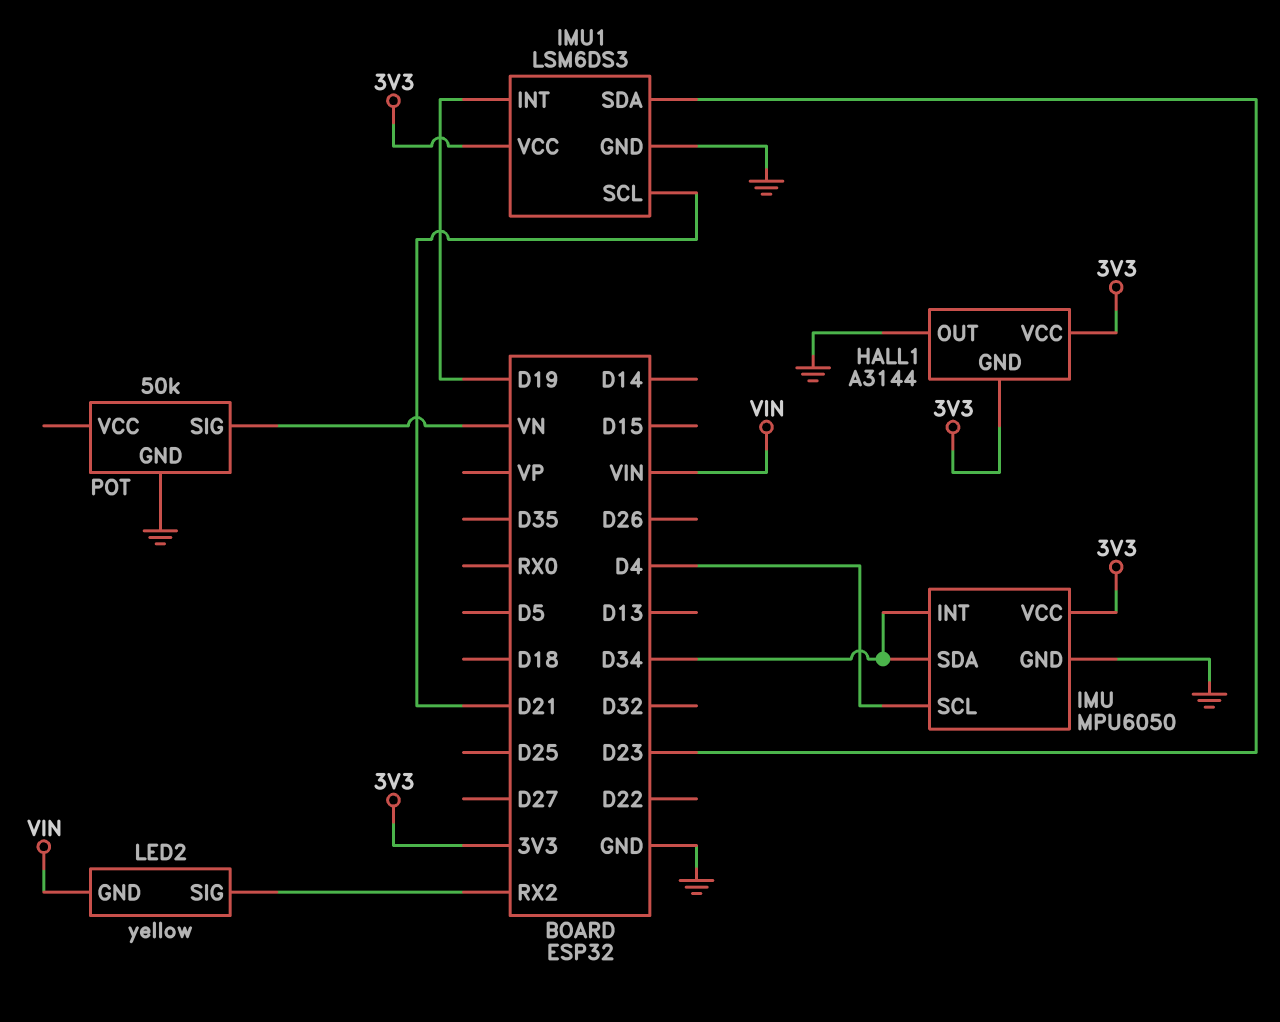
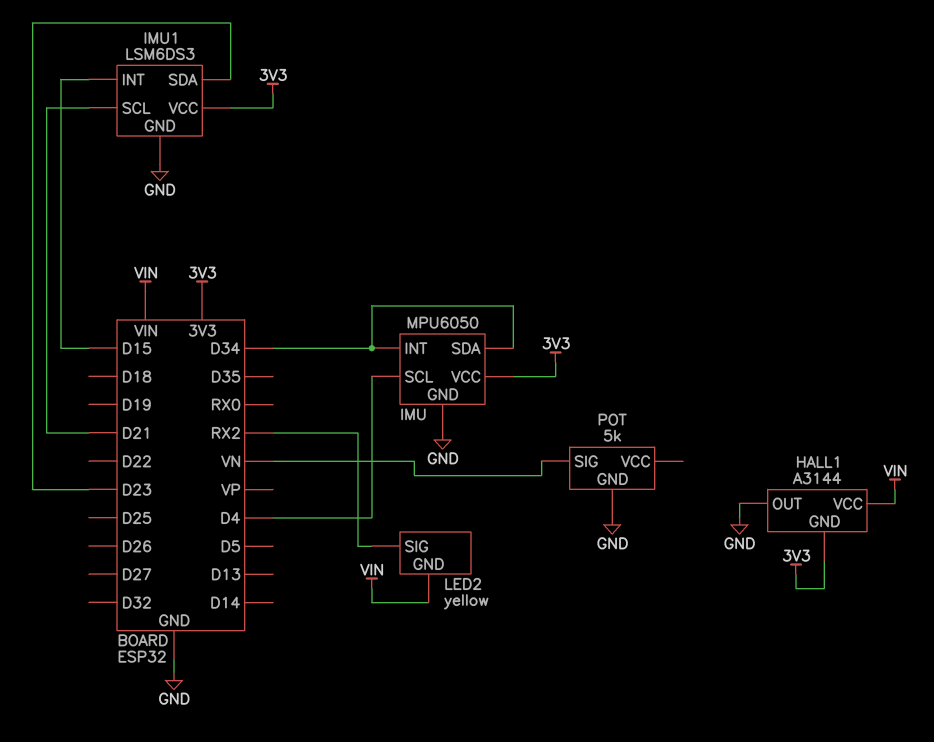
HALL1 pin VCC: 3V3 -> VIN
IMU1 pin INT: D19 -> D15
POT: 50k -> 5k

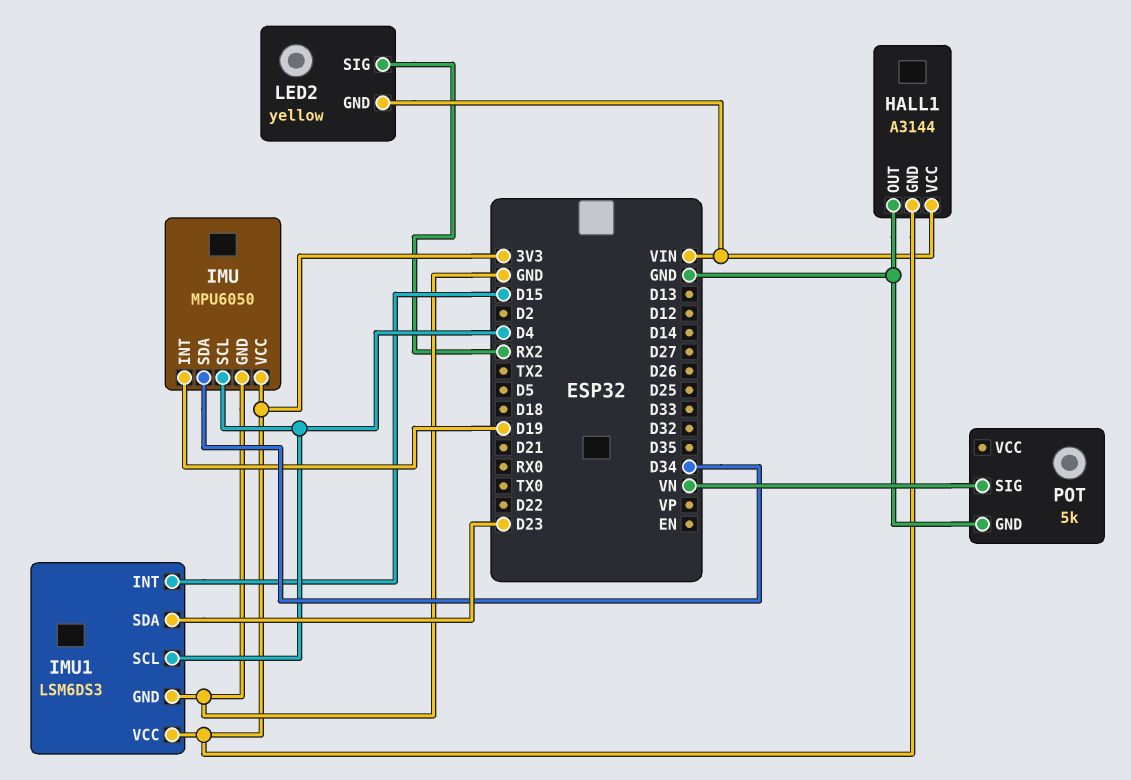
IMU pin INT: D34 -> D19
IMU1 pin SCL: D21 -> D4

